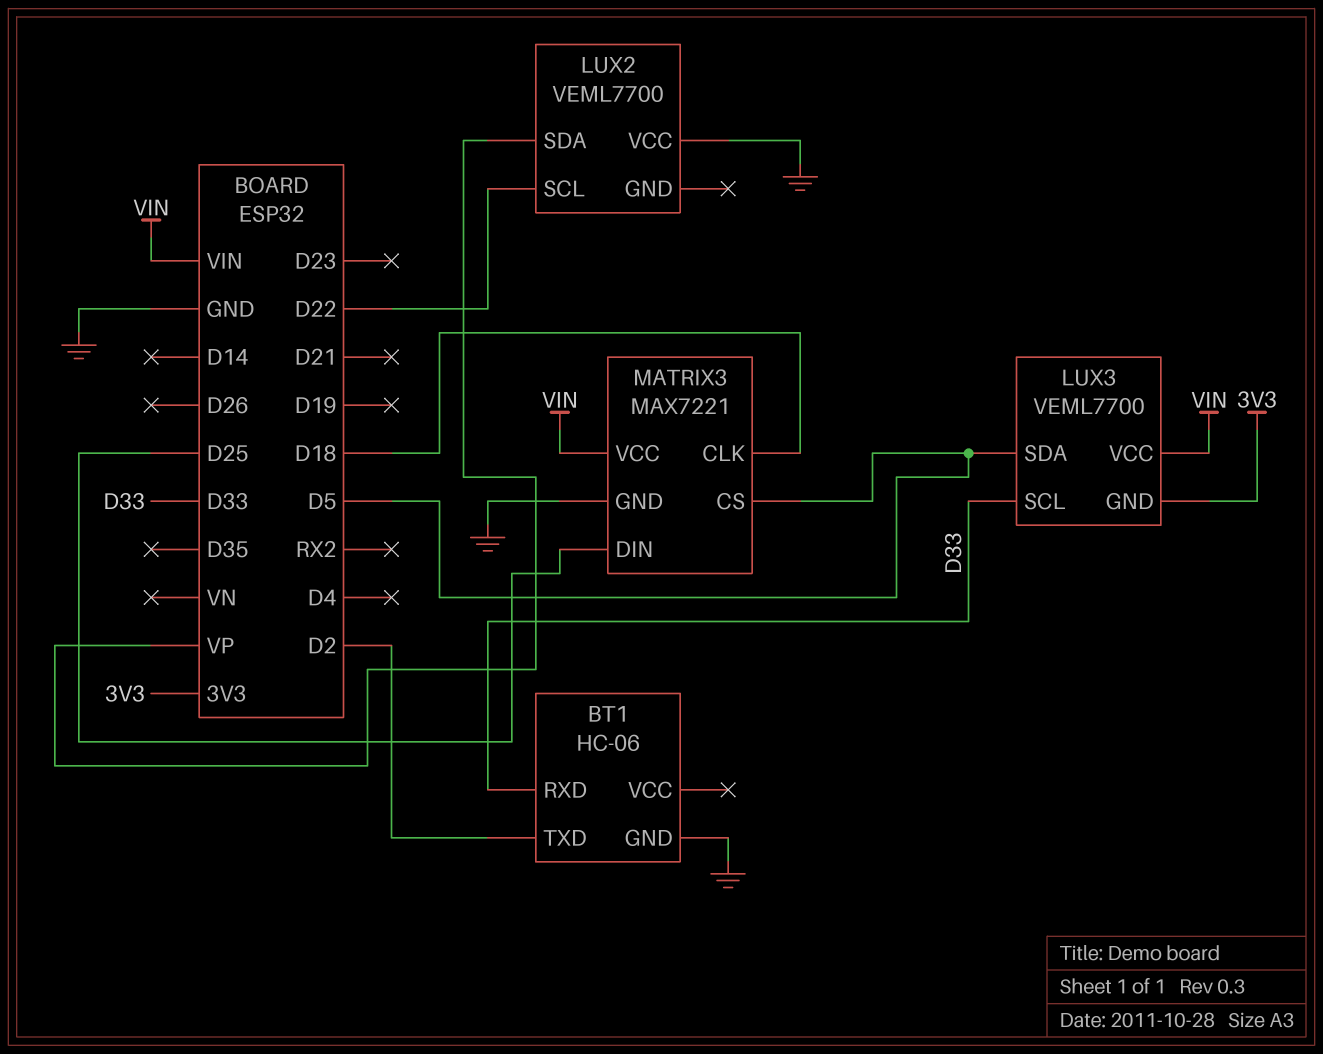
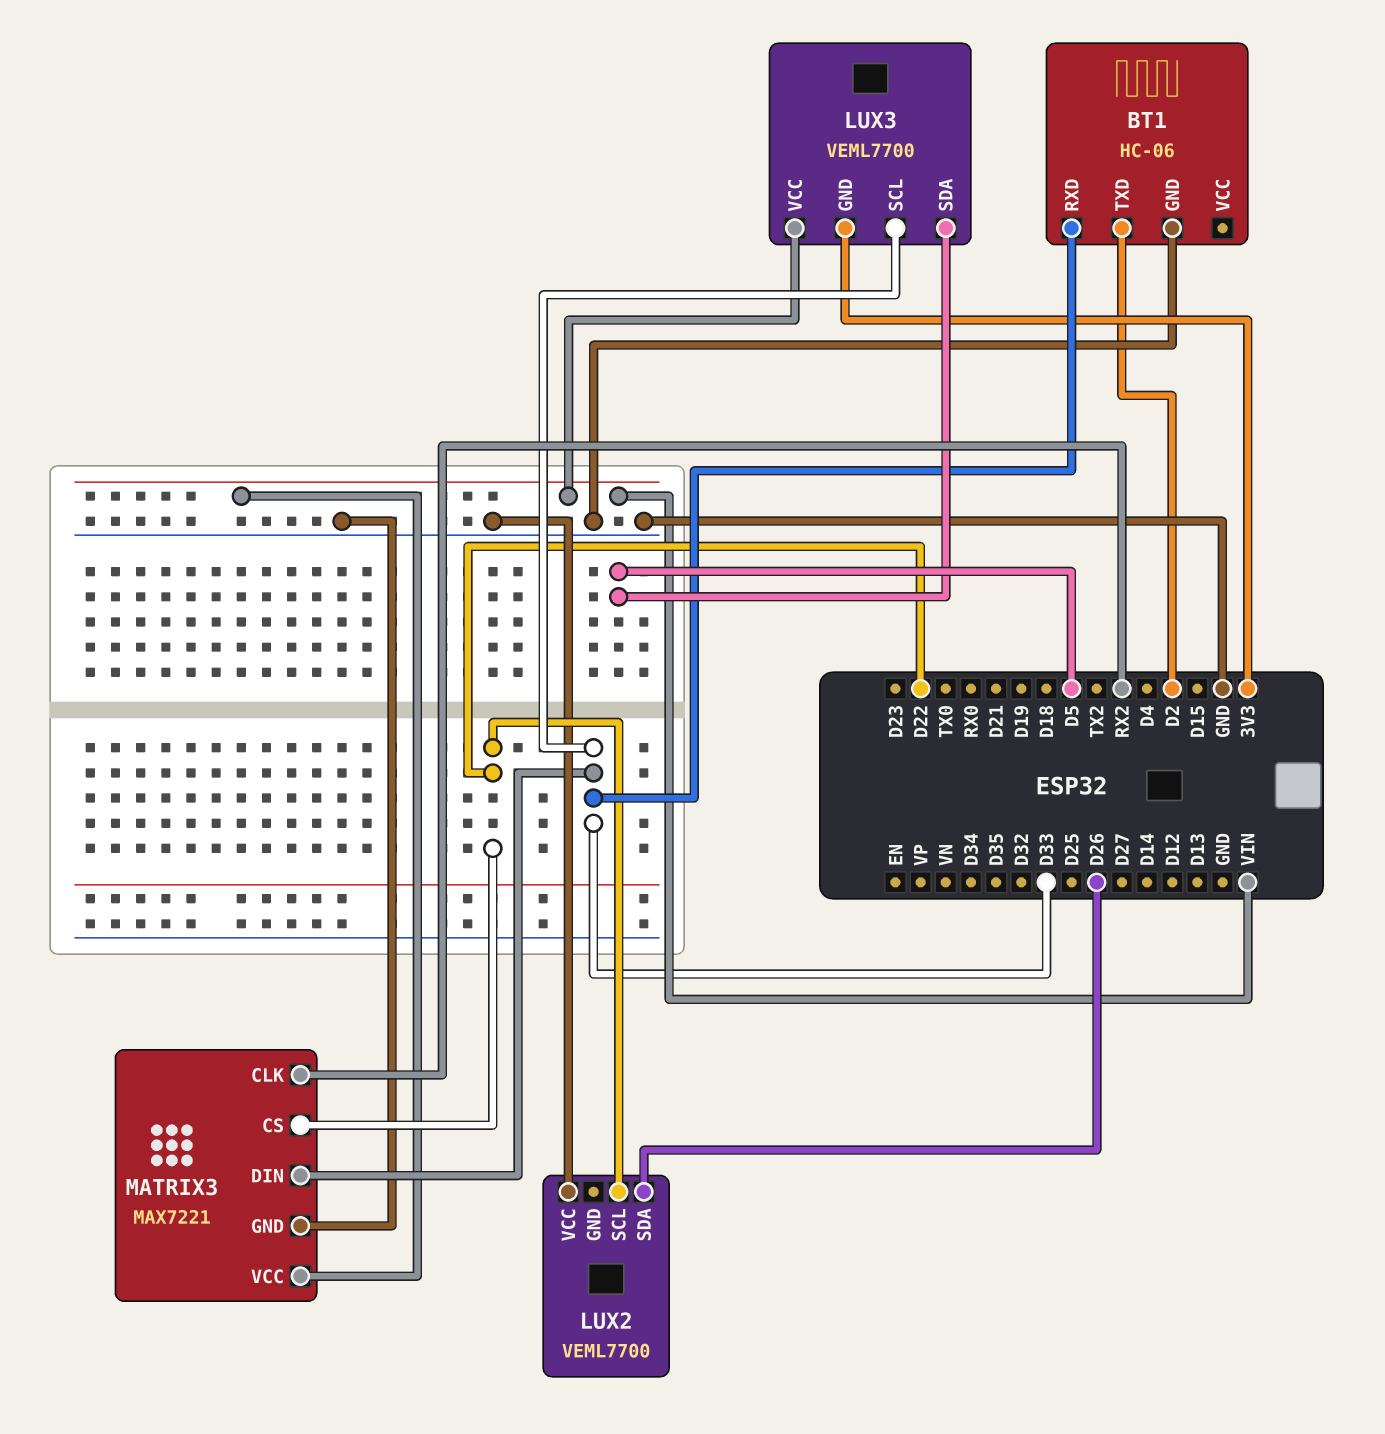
LUX2 pin SDA: VP -> D26
MATRIX3 pin CLK: D18 -> RX2
MATRIX3 pin CS: D5 -> D22
MATRIX3 pin DIN: D25 -> D33

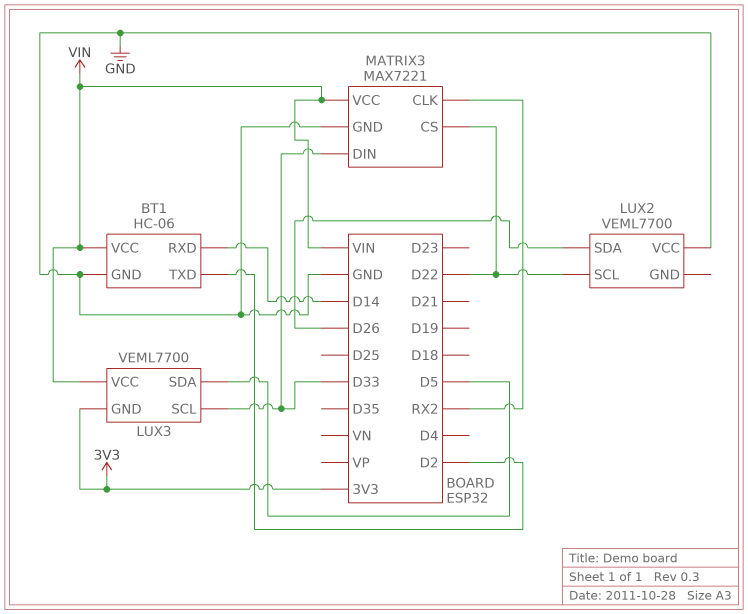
BT1 pin RXD: D33 -> D14
BT1 pin VCC: none -> VIN

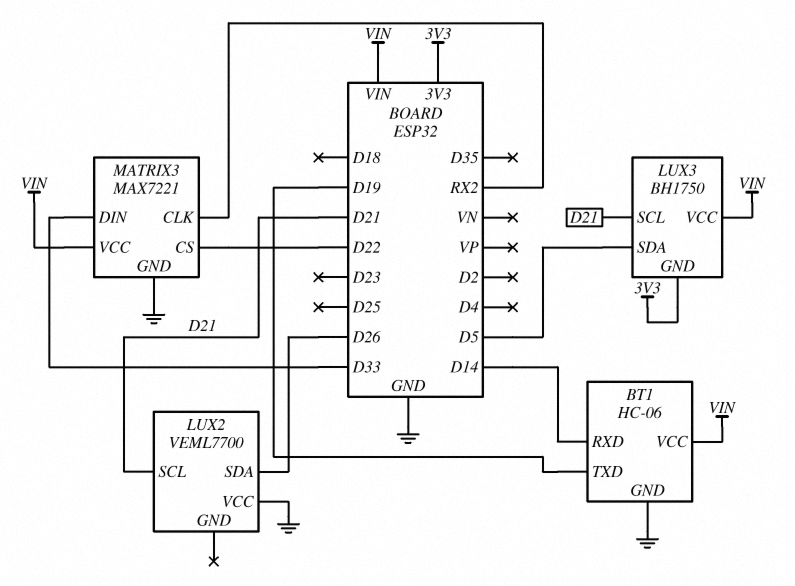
BT1 pin TXD: D2 -> D19
LUX2 pin SCL: D22 -> D21
LUX3: VEML7700 -> BH1750
LUX3 pin SCL: D33 -> D21

